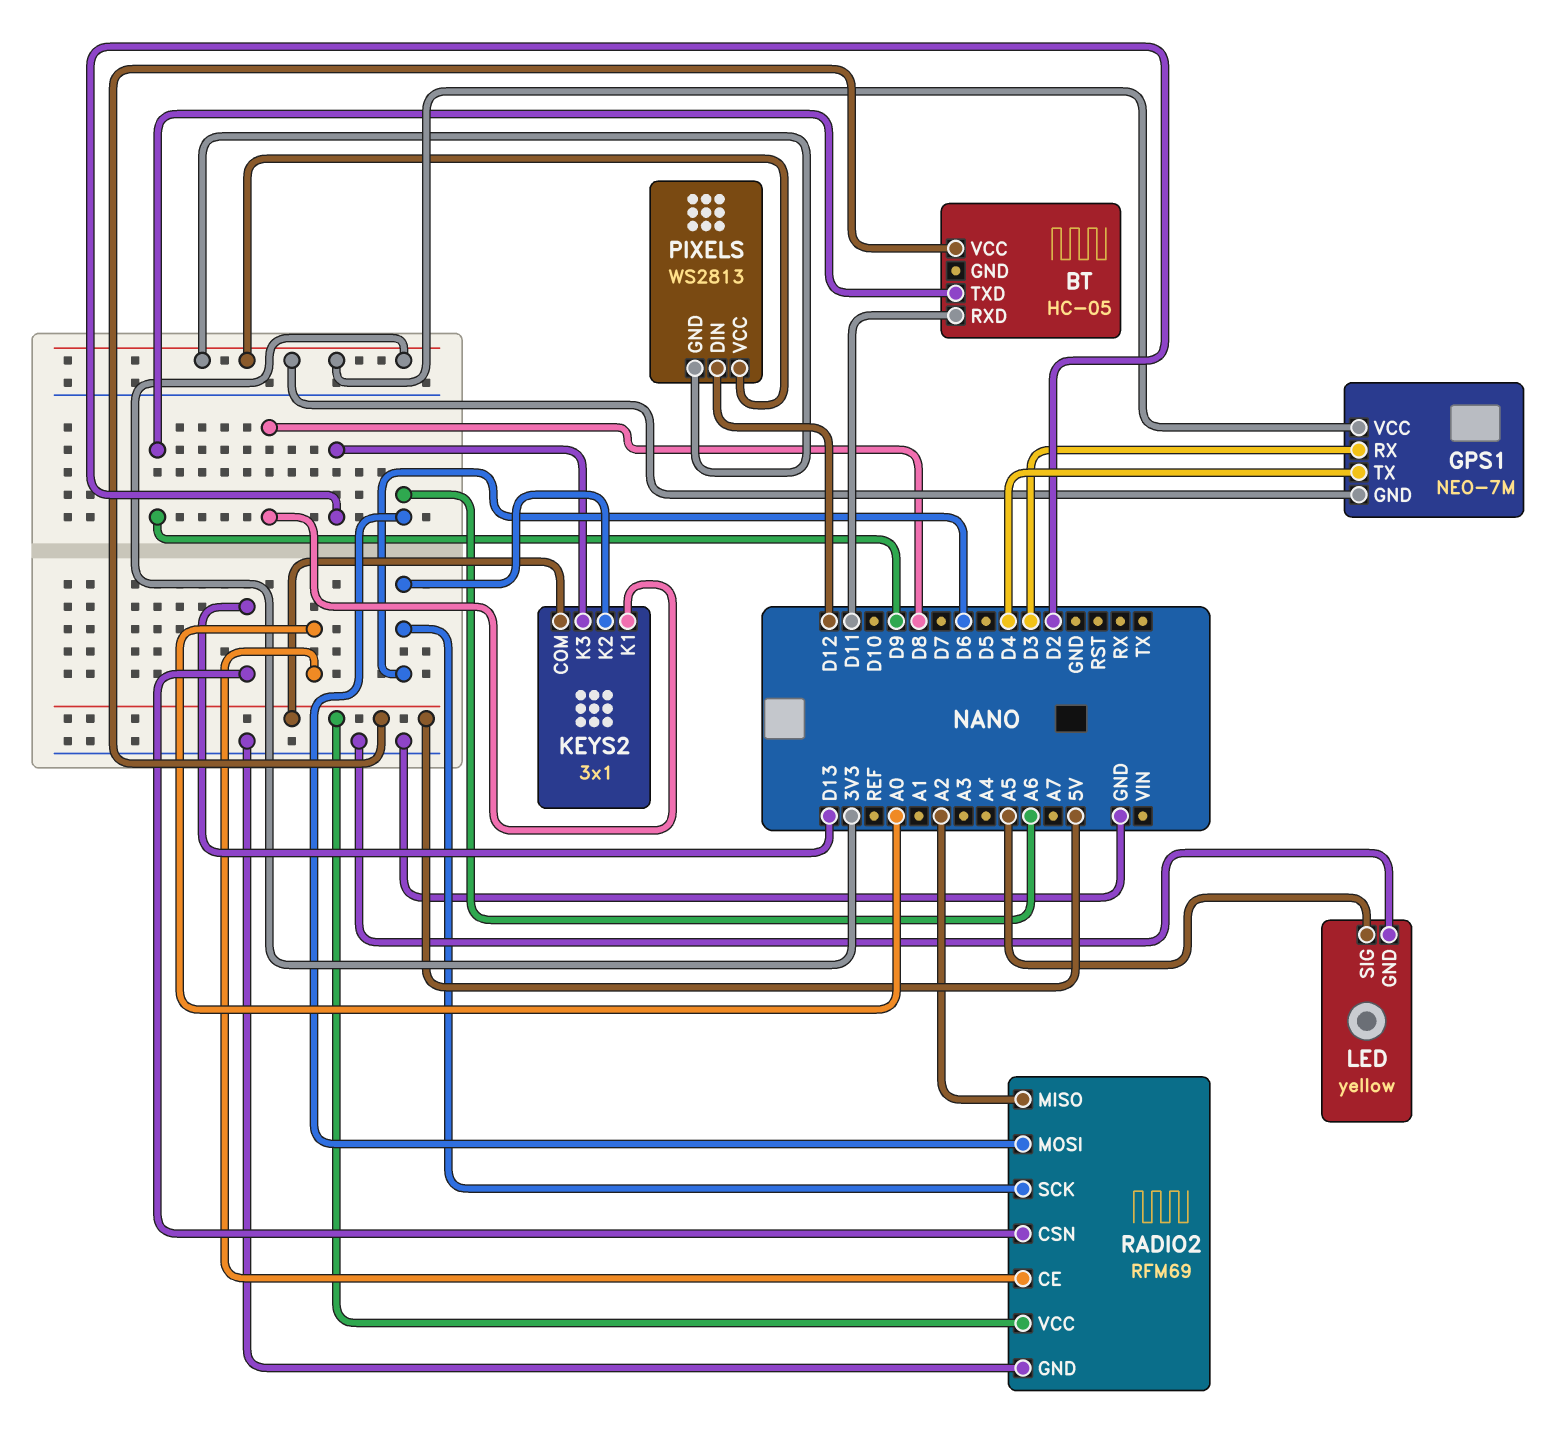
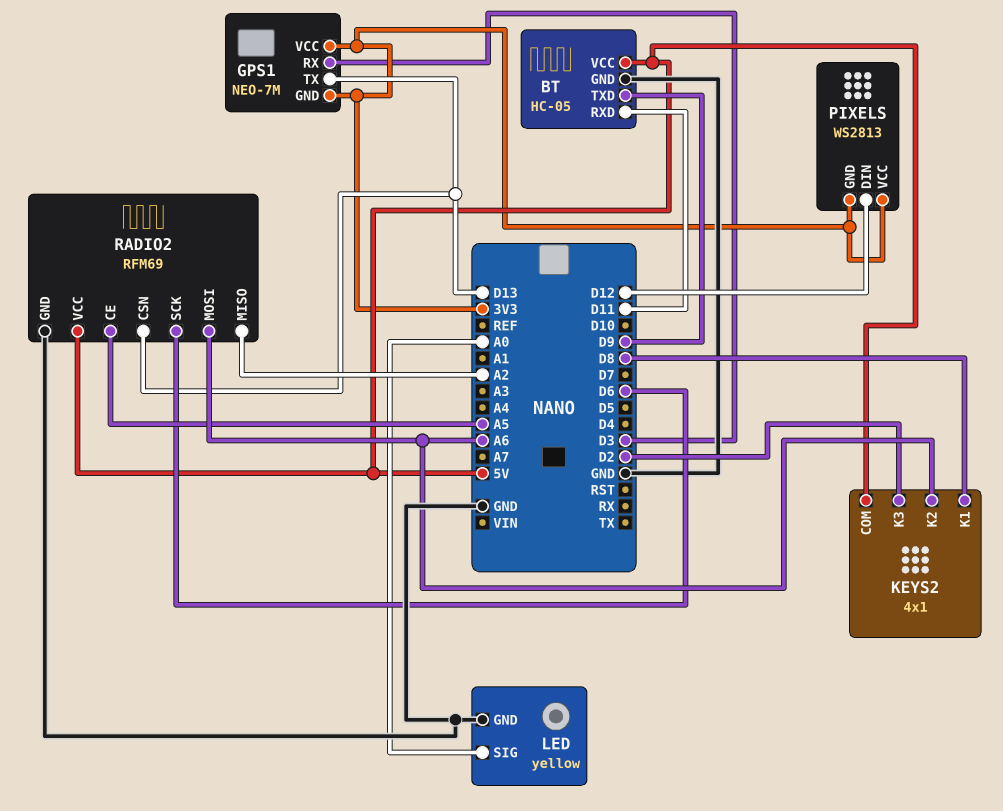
BT pin GND: none -> GND
GPS1 pin TX: D4 -> D13
KEYS2: 3x1 -> 4x1
KEYS2 pin K2: D6 -> A6
LED pin SIG: A5 -> A0
RADIO2 pin CE: A0 -> A5

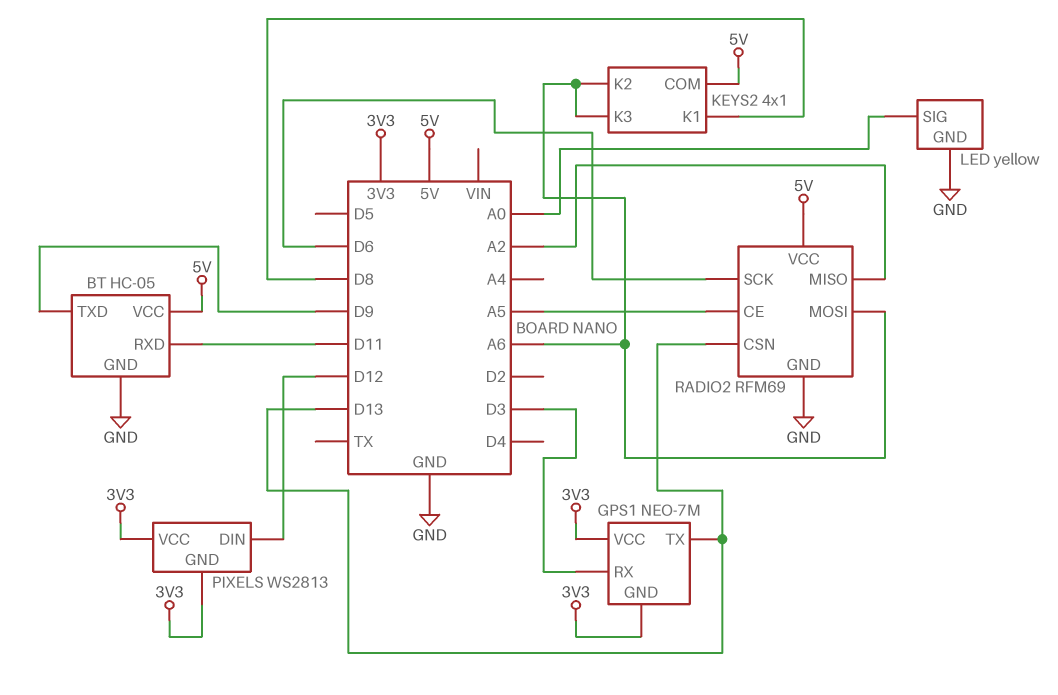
KEYS2 pin K3: D2 -> A6

